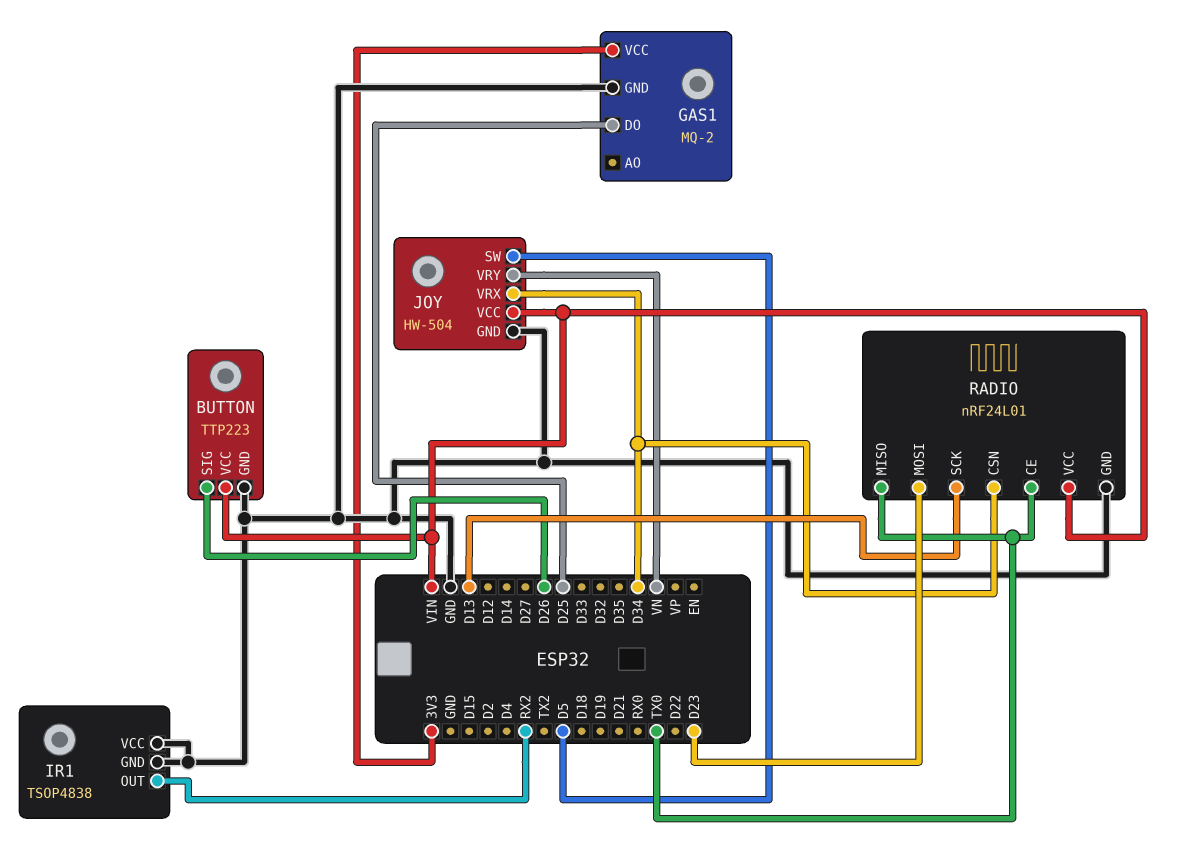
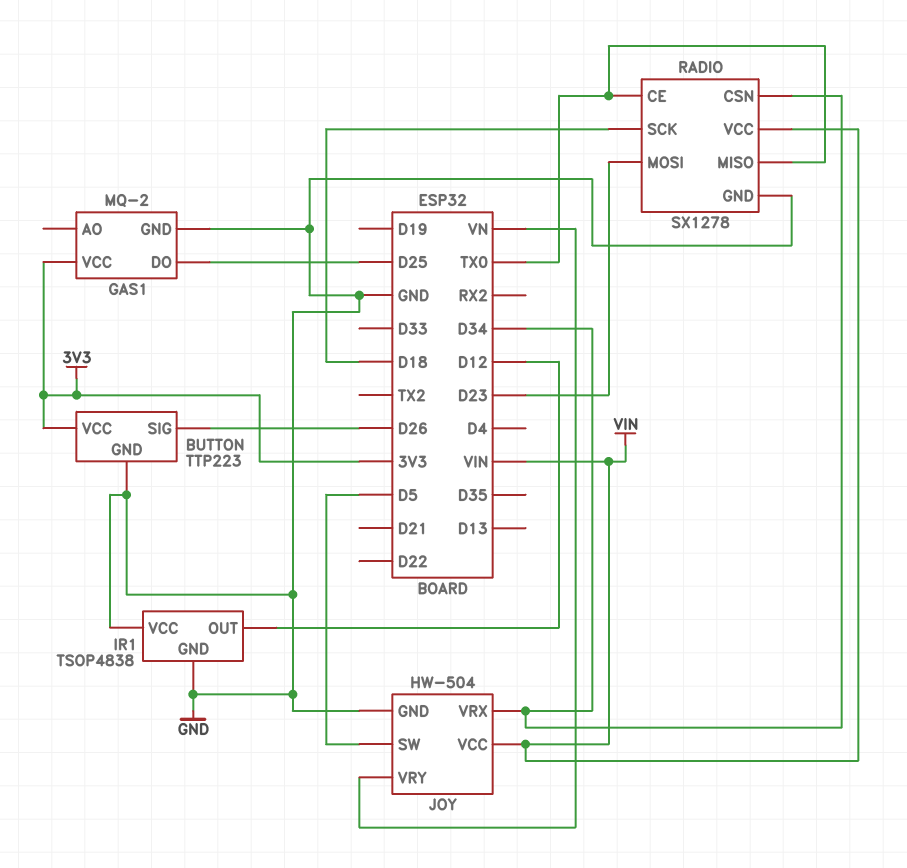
BUTTON pin VCC: VIN -> 3V3
IR1 pin OUT: RX2 -> D12
RADIO: nRF24L01 -> SX1278
RADIO pin SCK: D13 -> D18

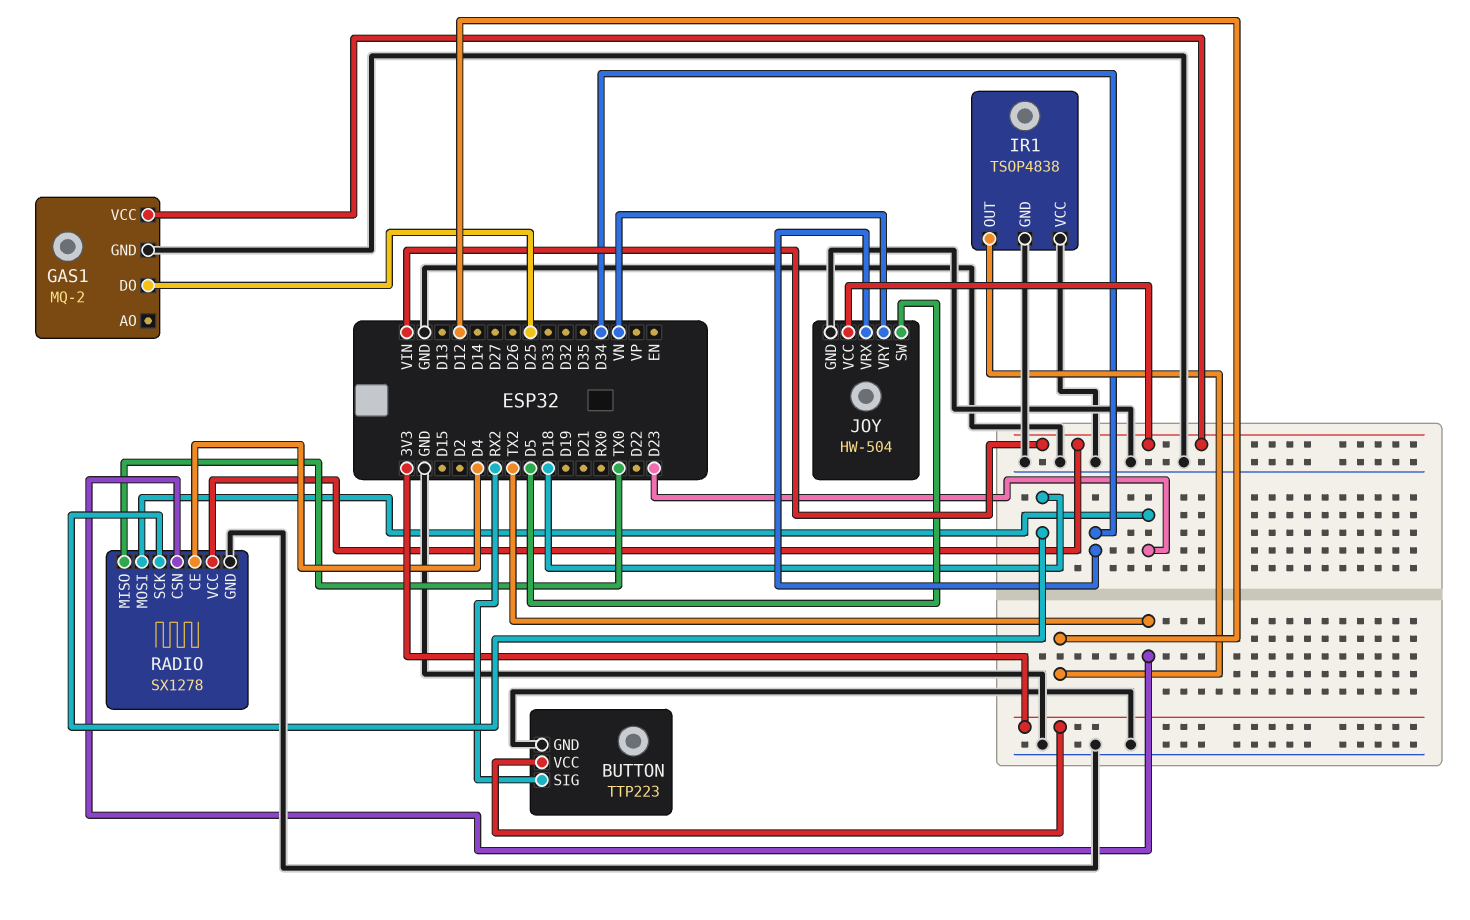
BUTTON pin SIG: D26 -> RX2
GAS1 pin VCC: 3V3 -> VIN
RADIO pin CE: TX0 -> D4
RADIO pin CSN: D34 -> TX2

